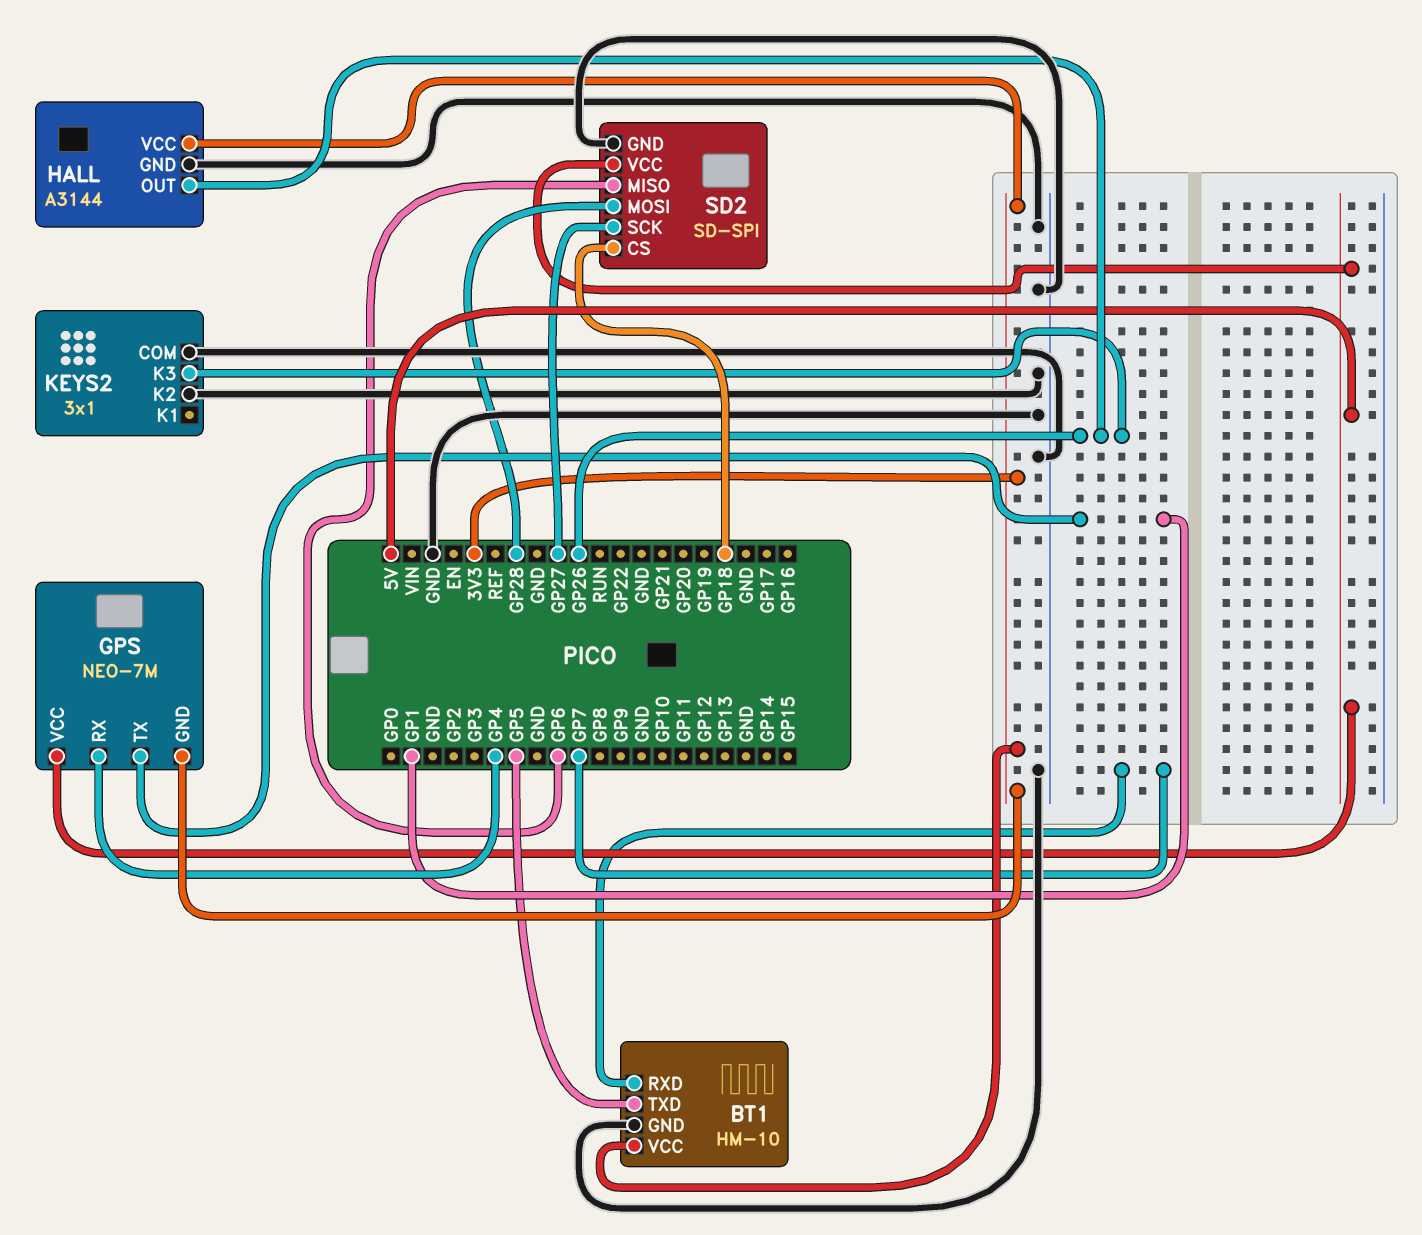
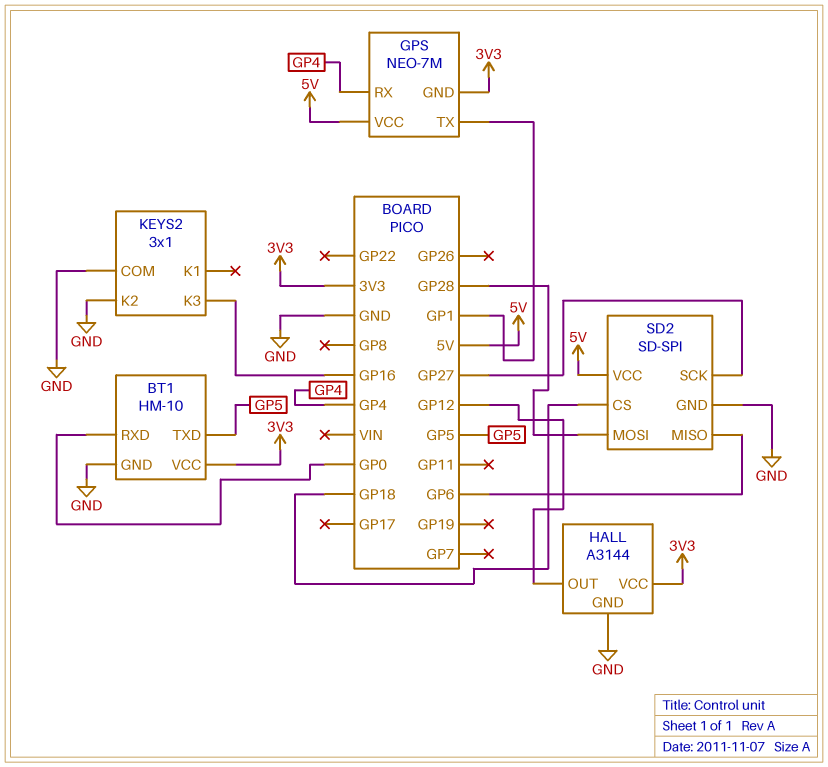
BT1 pin RXD: GP7 -> GP0
HALL pin OUT: GP26 -> GP12
KEYS2 pin K3: GP26 -> GP16

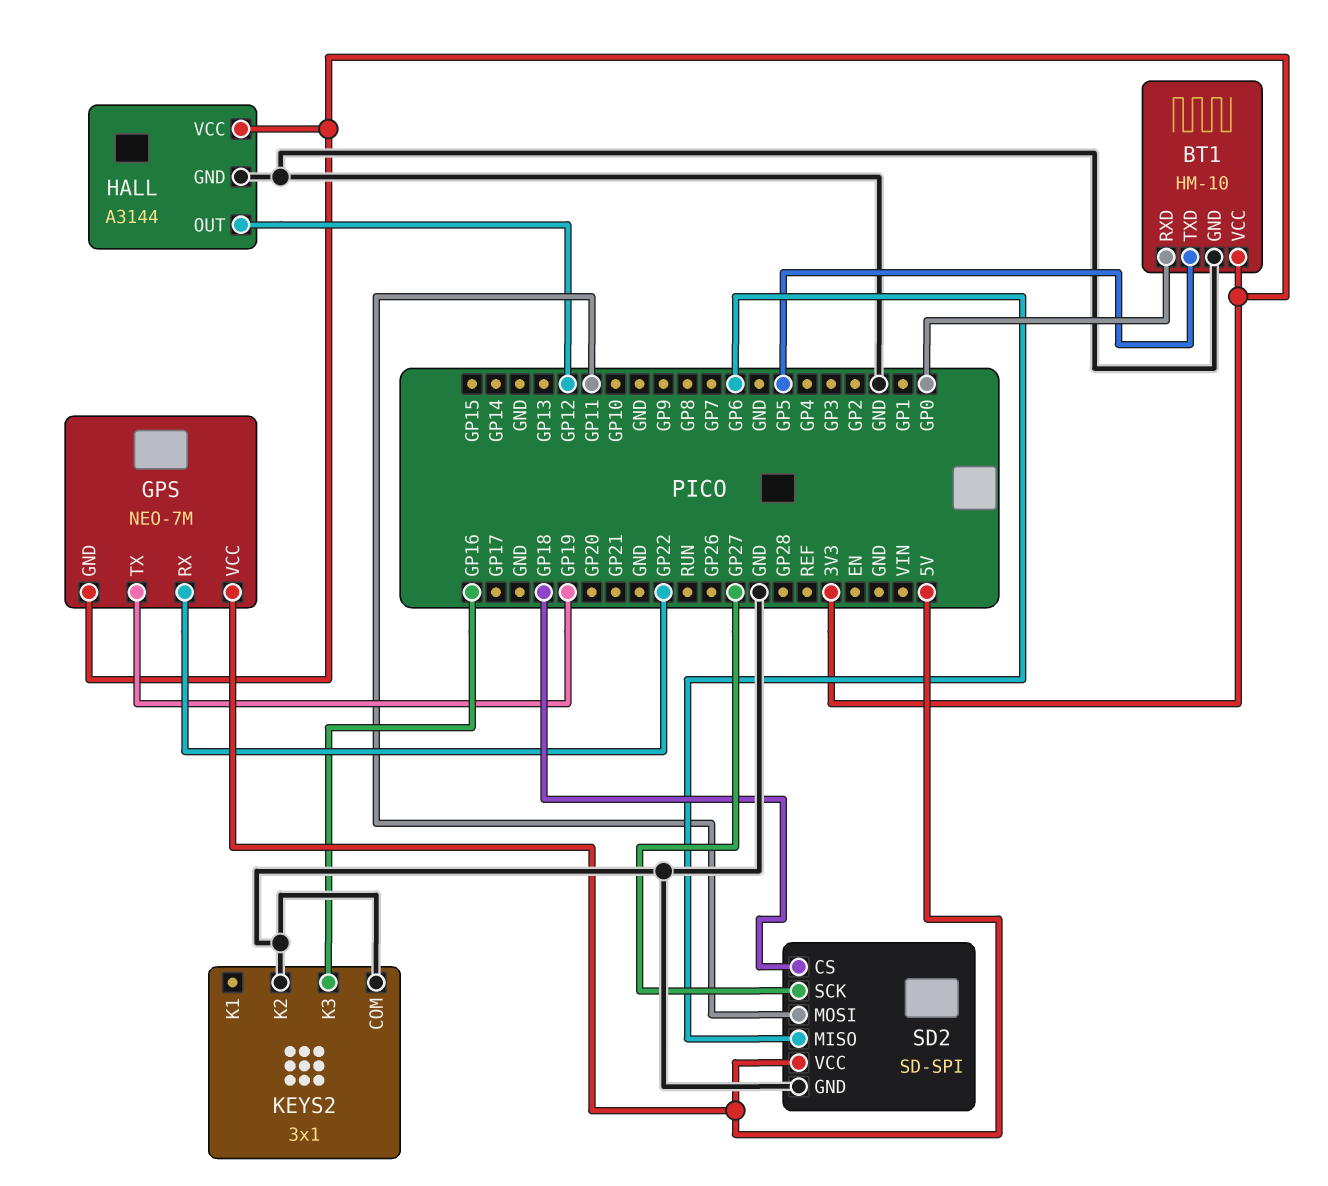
GPS pin RX: GP4 -> GP22
GPS pin TX: GP1 -> GP19
SD2 pin MOSI: GP28 -> GP11

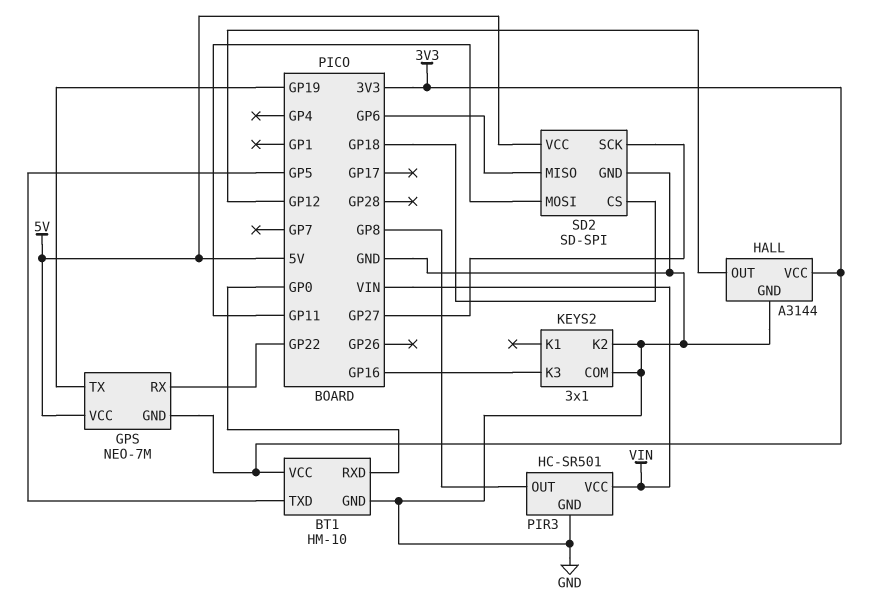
PIR3: none -> HC-SR501
PIR3 pin GND: none -> GND
PIR3 pin OUT: none -> GP8
PIR3 pin VCC: none -> VIN

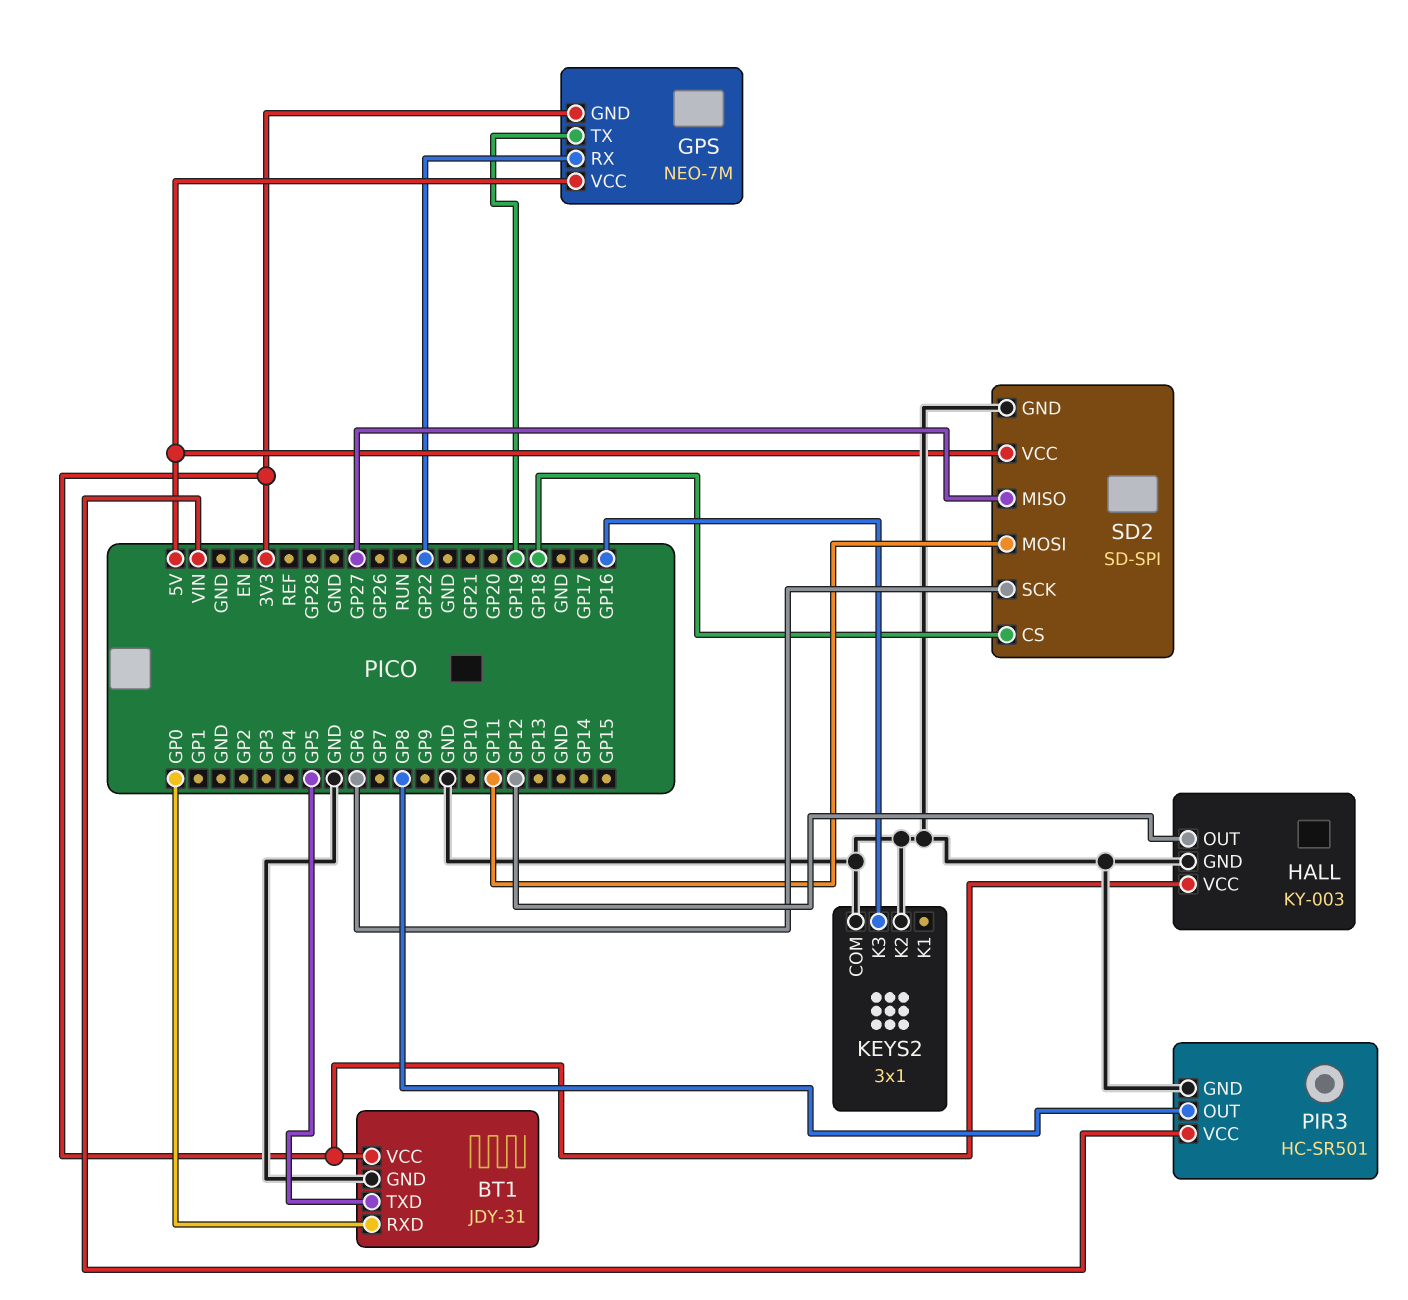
BT1: HM-10 -> JDY-31
HALL: A3144 -> KY-003
SD2 pin MISO: GP6 -> GP27
SD2 pin SCK: GP27 -> GP6

